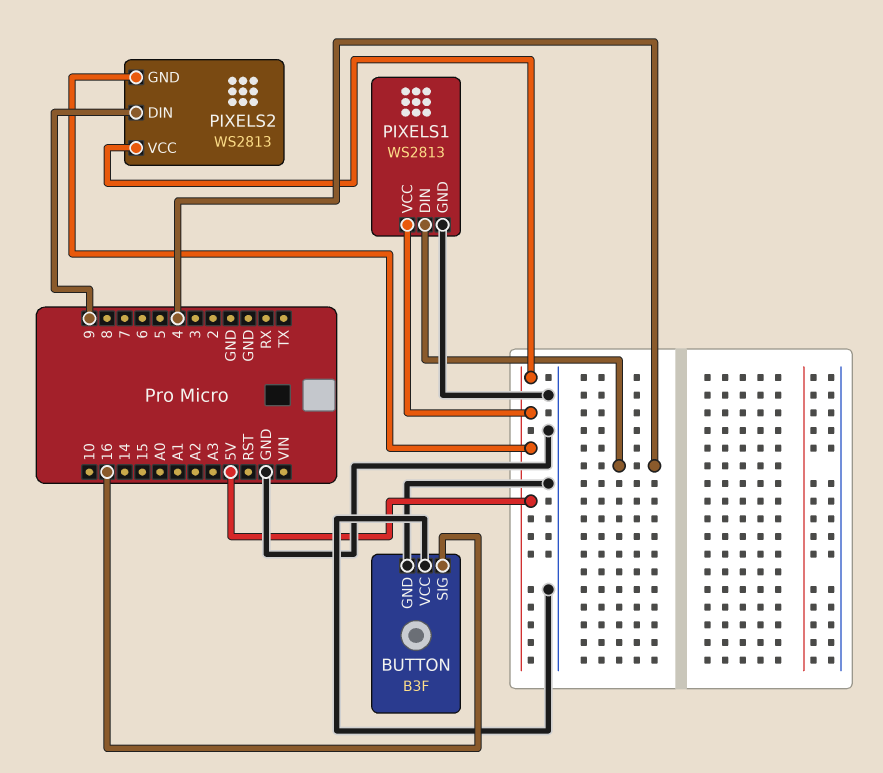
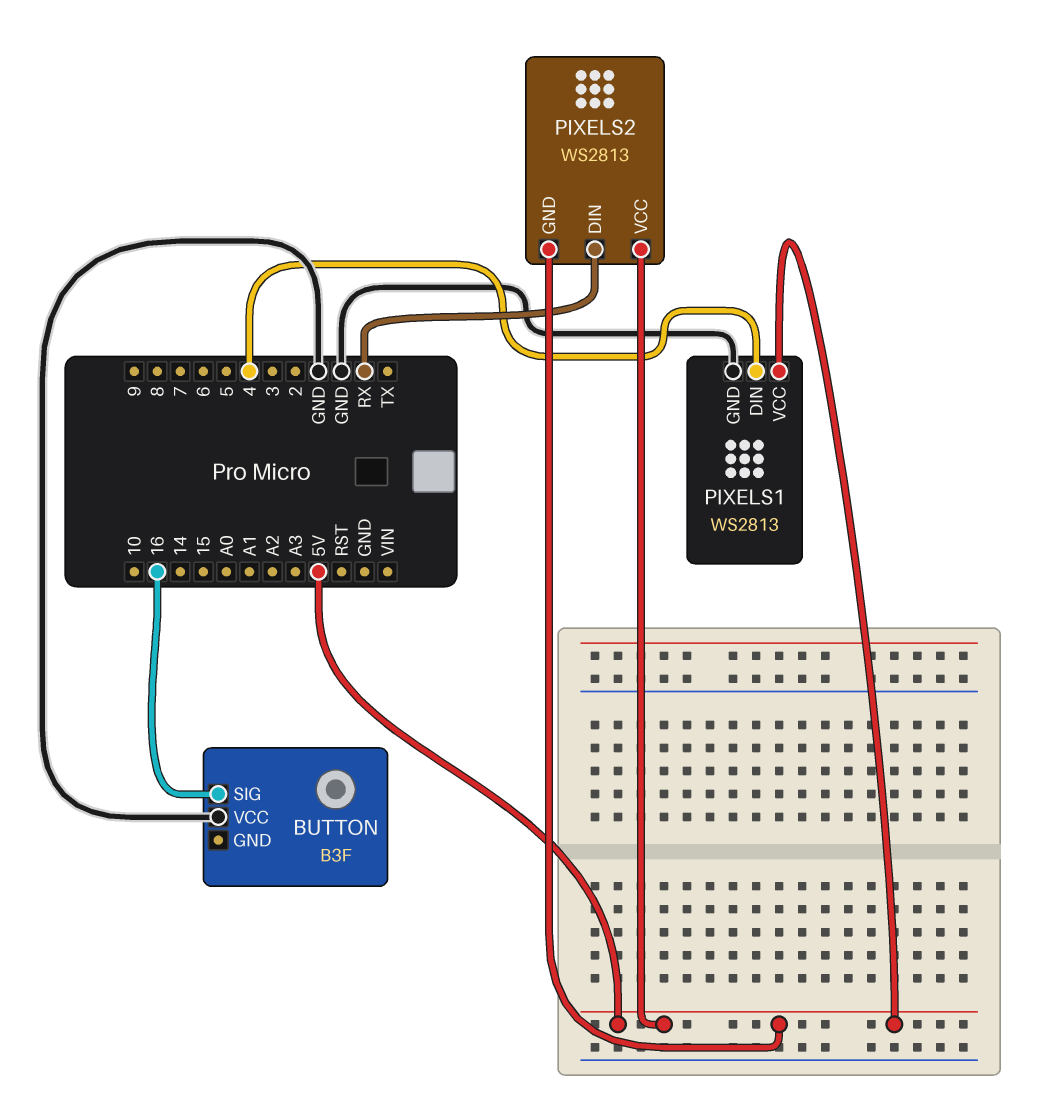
BUTTON pin GND: GND -> none
PIXELS2 pin DIN: 9 -> RX

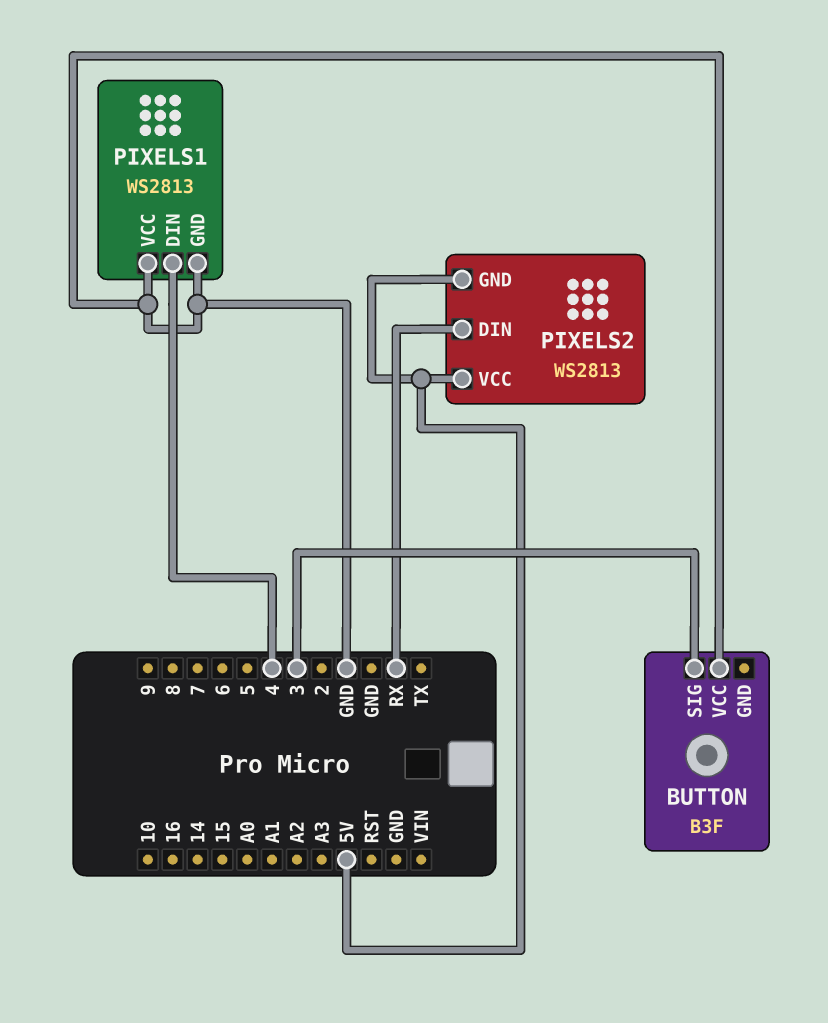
BUTTON pin SIG: 16 -> 3
PIXELS1 pin VCC: 5V -> GND

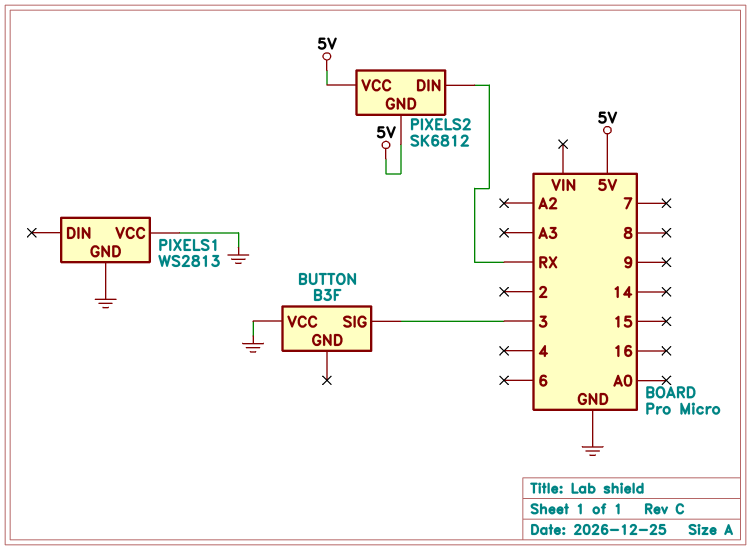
PIXELS1 pin DIN: 4 -> none
PIXELS2: WS2813 -> SK6812

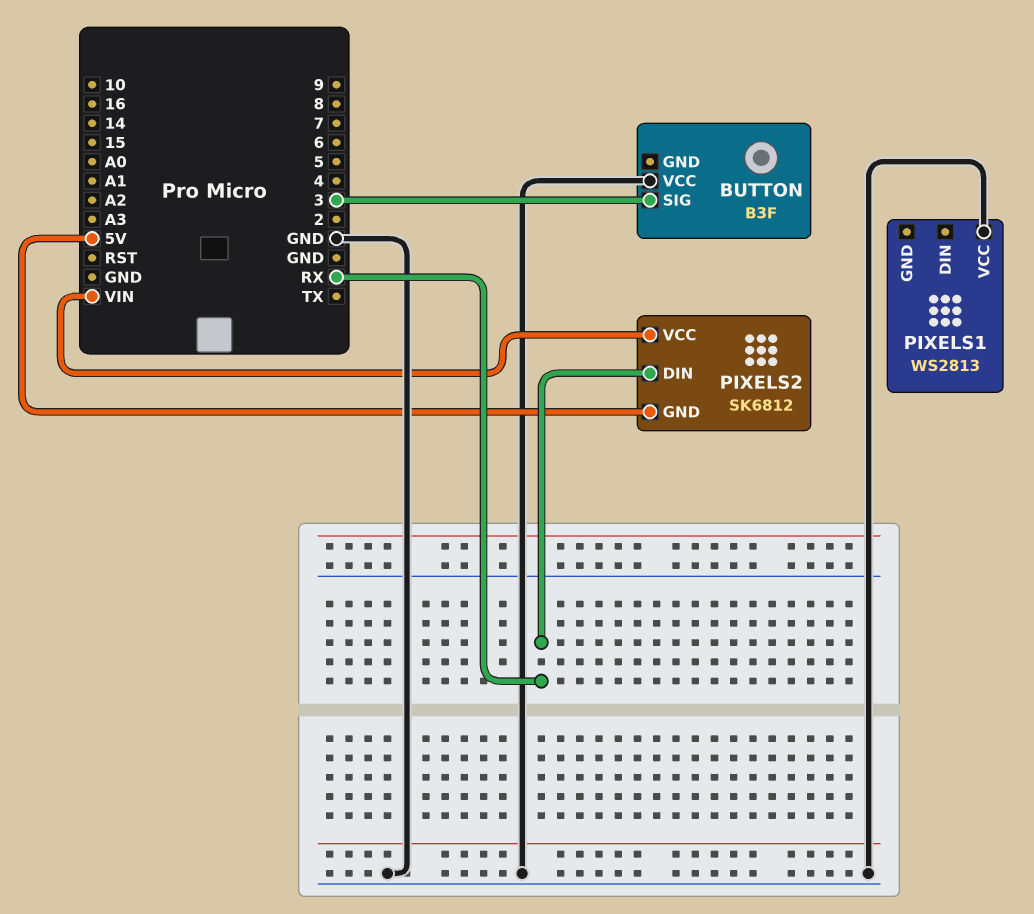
PIXELS1 pin GND: GND -> none
PIXELS2 pin VCC: 5V -> VIN

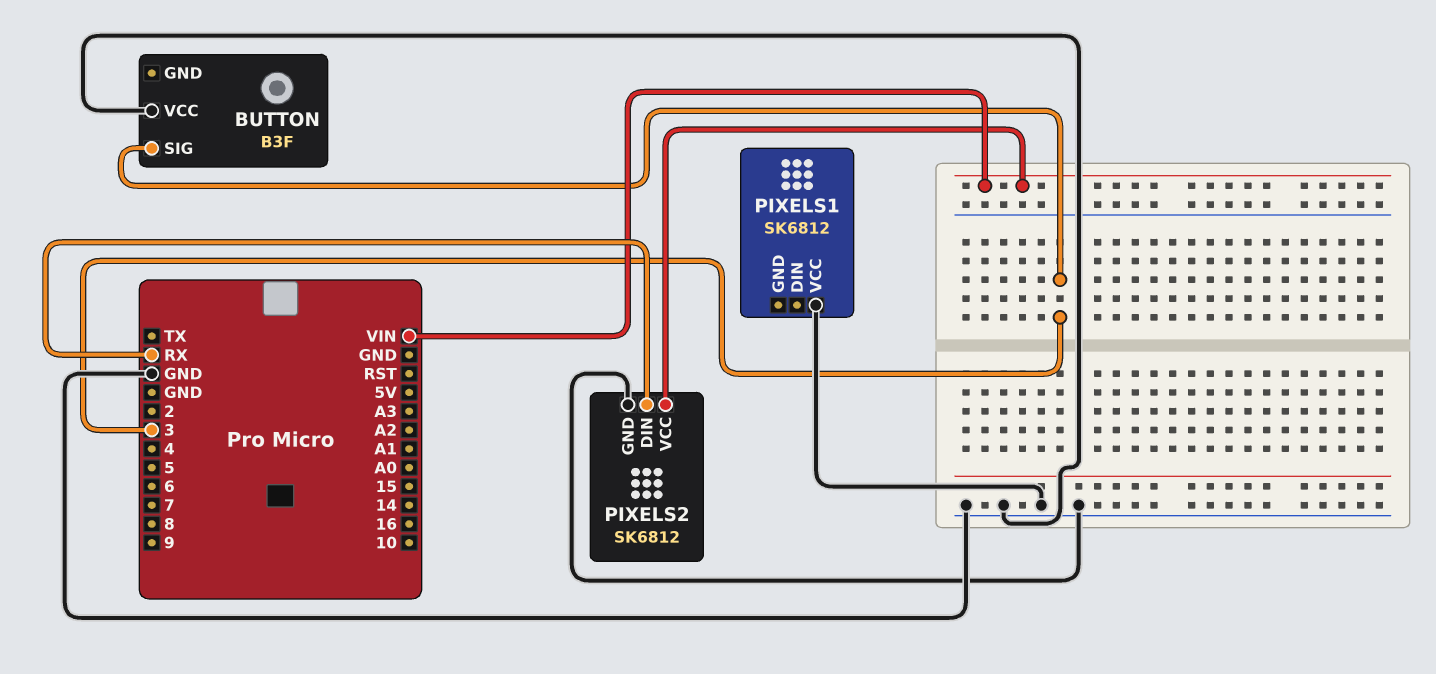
PIXELS1: WS2813 -> SK6812
PIXELS2 pin GND: 5V -> GND

